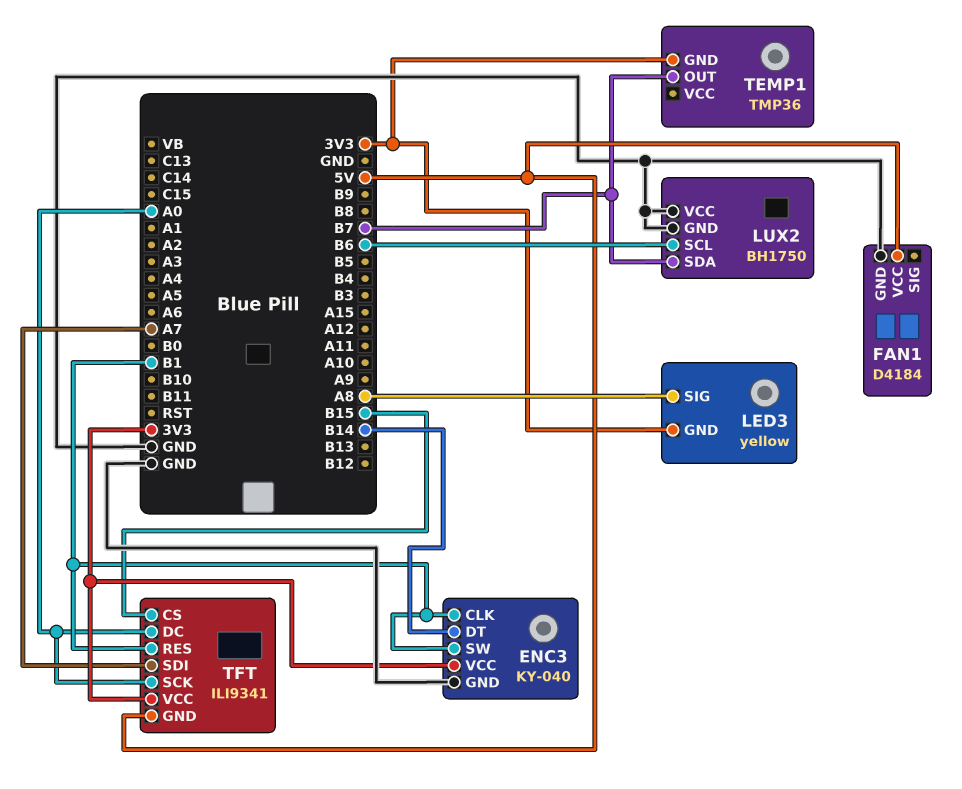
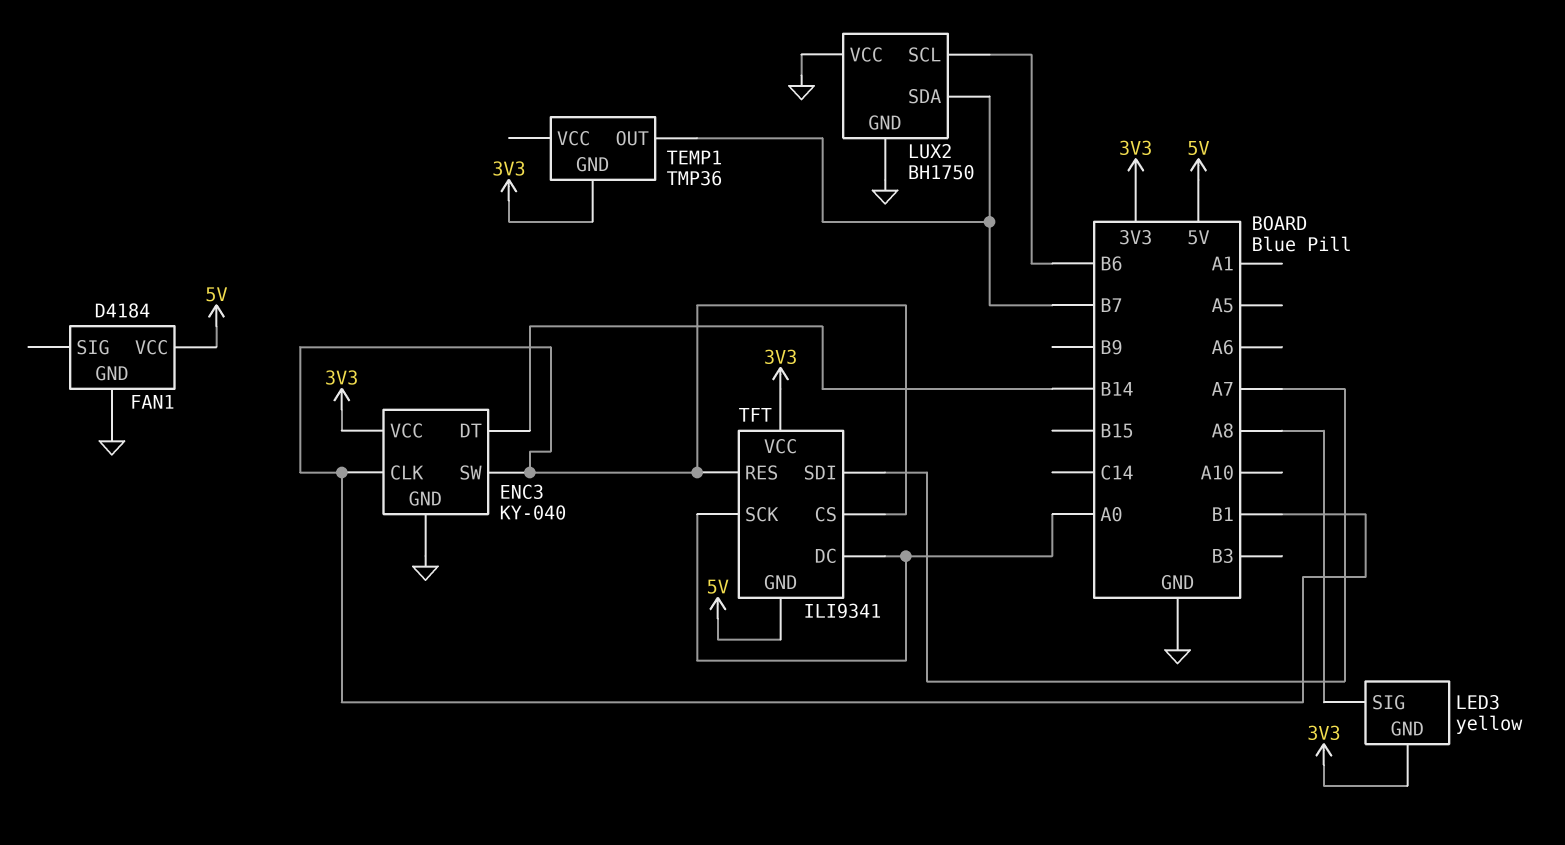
TFT pin CS: B15 -> B1

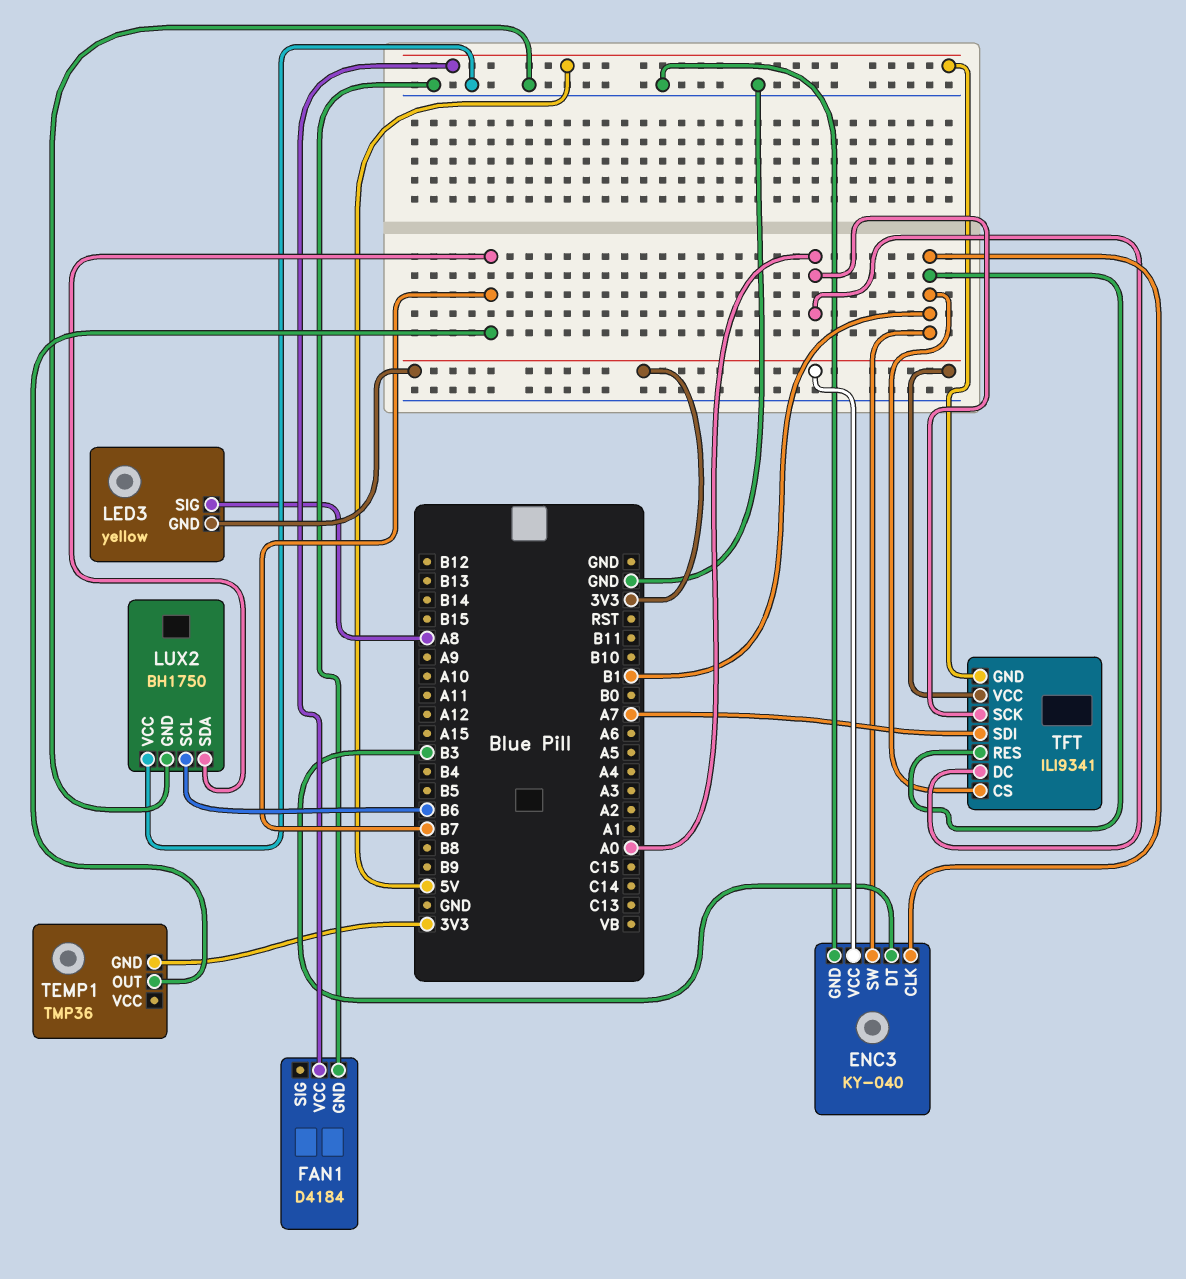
ENC3 pin DT: B14 -> B3

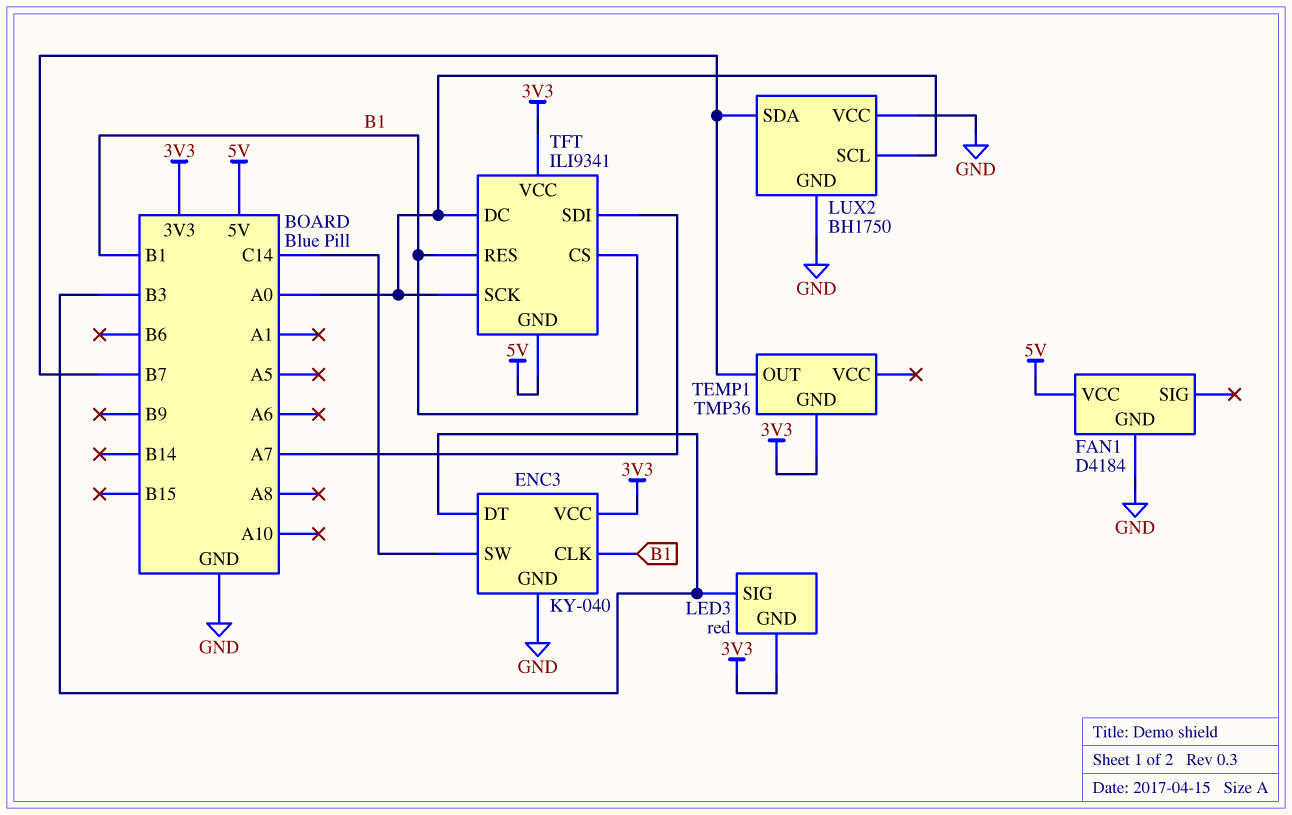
ENC3 pin SW: B1 -> C14
LED3: yellow -> red
LED3 pin SIG: A8 -> B3
LUX2 pin SCL: B6 -> A0

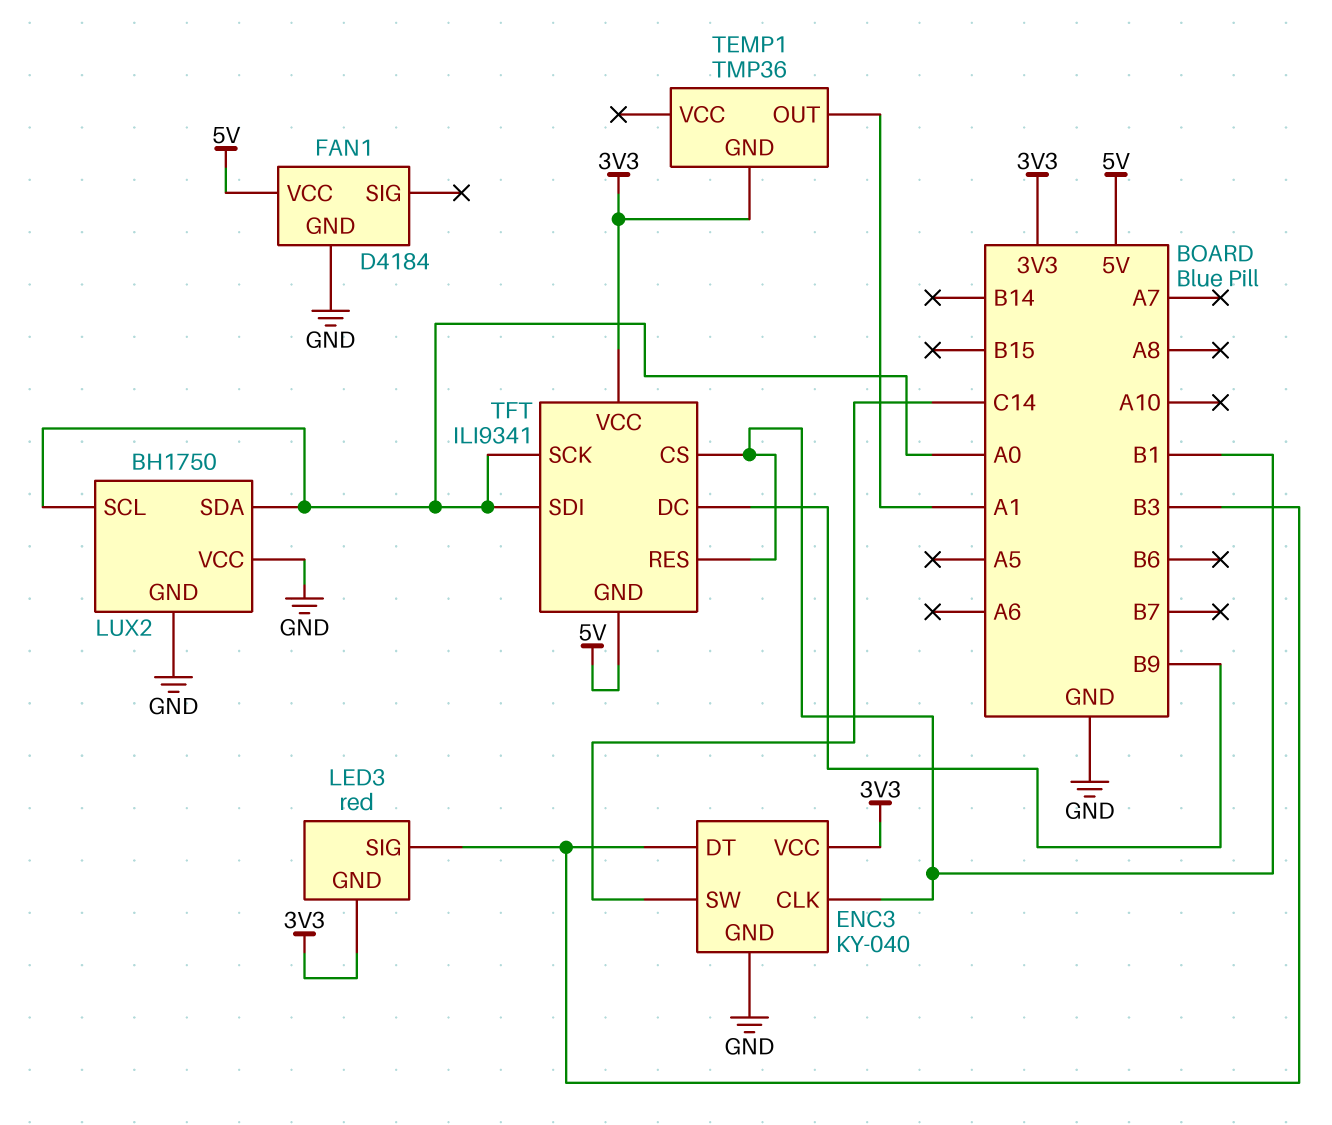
LUX2 pin SDA: B7 -> A0
TEMP1 pin OUT: B7 -> A1
TFT pin DC: A0 -> B9
TFT pin SDI: A7 -> A0

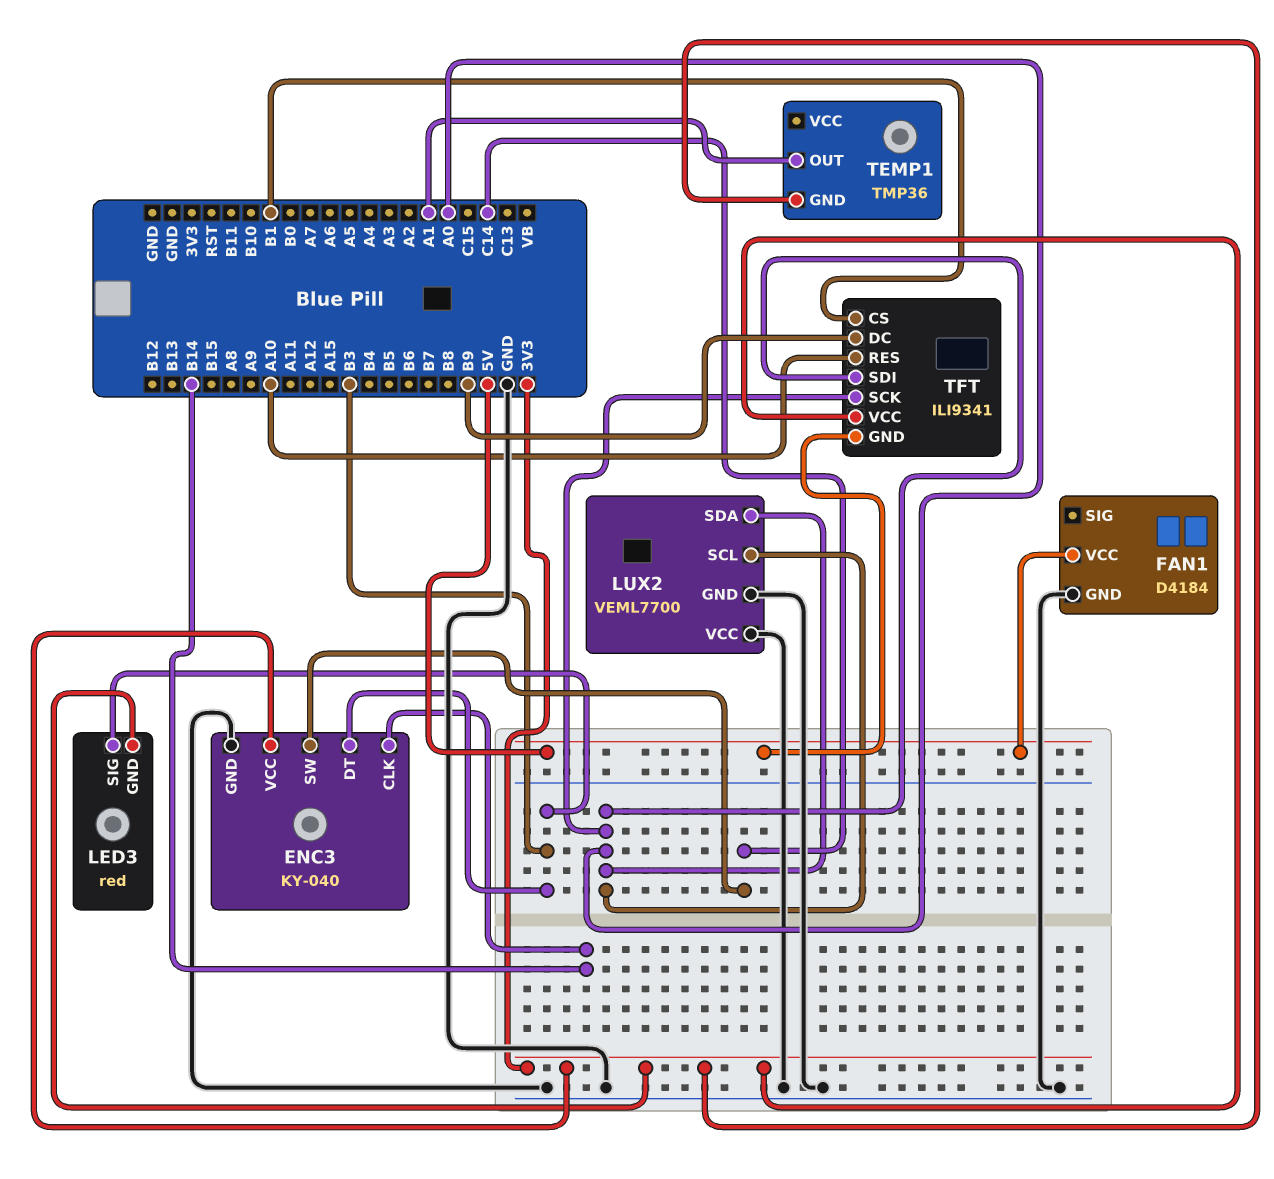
ENC3 pin CLK: B1 -> B14
LUX2: BH1750 -> VEML7700
TFT pin RES: B1 -> A10

